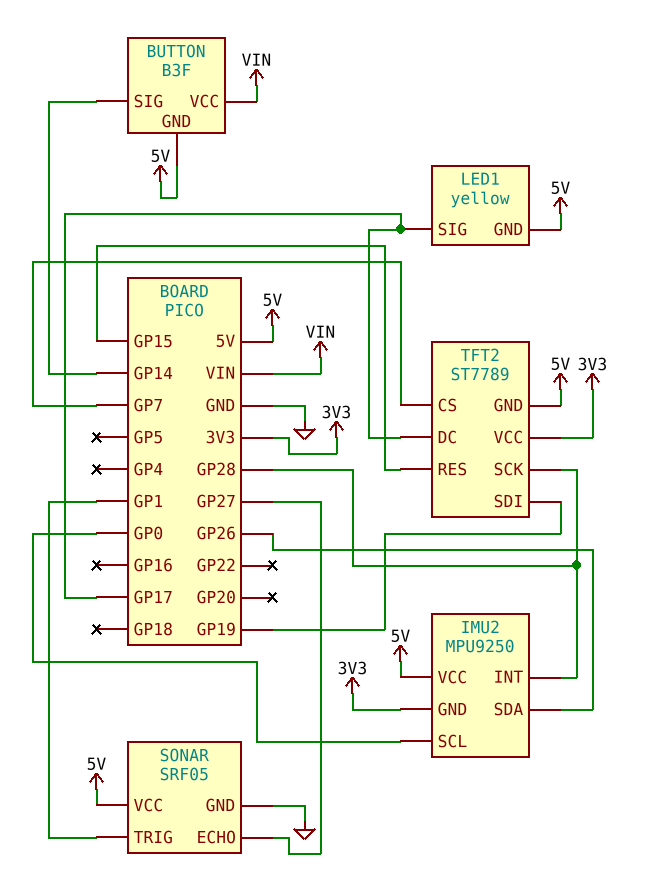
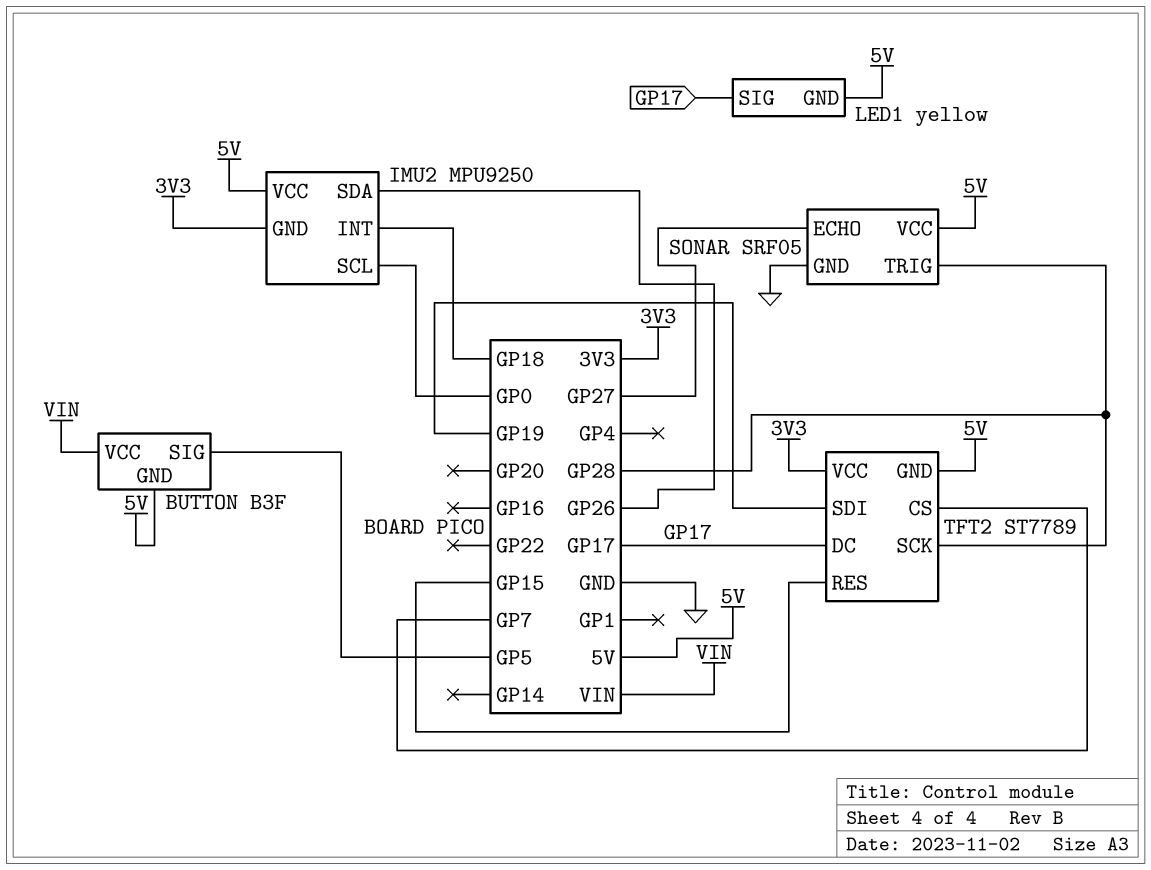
BUTTON pin SIG: GP14 -> GP5
IMU2 pin INT: GP28 -> GP18
SONAR pin TRIG: GP1 -> GP28

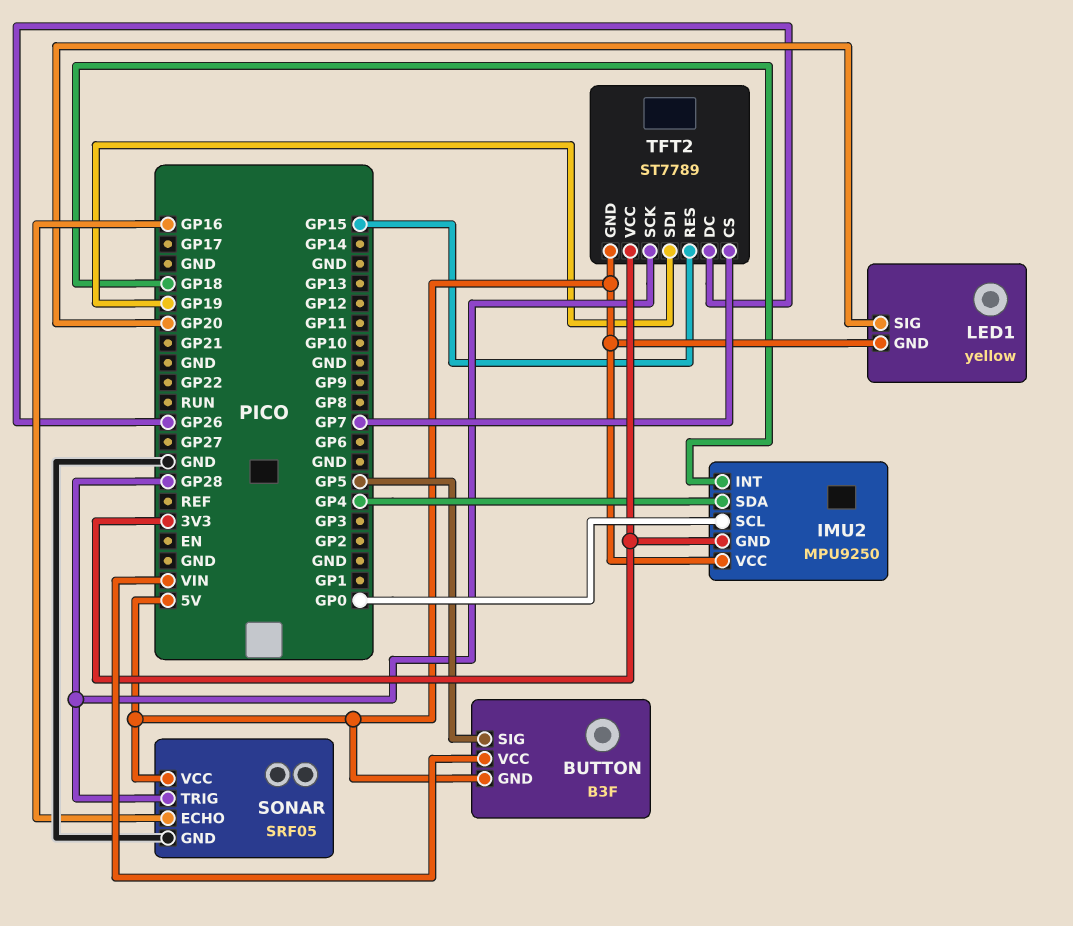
IMU2 pin SDA: GP26 -> GP4
LED1 pin SIG: GP17 -> GP20
SONAR pin ECHO: GP27 -> GP16
TFT2 pin DC: GP17 -> GP26

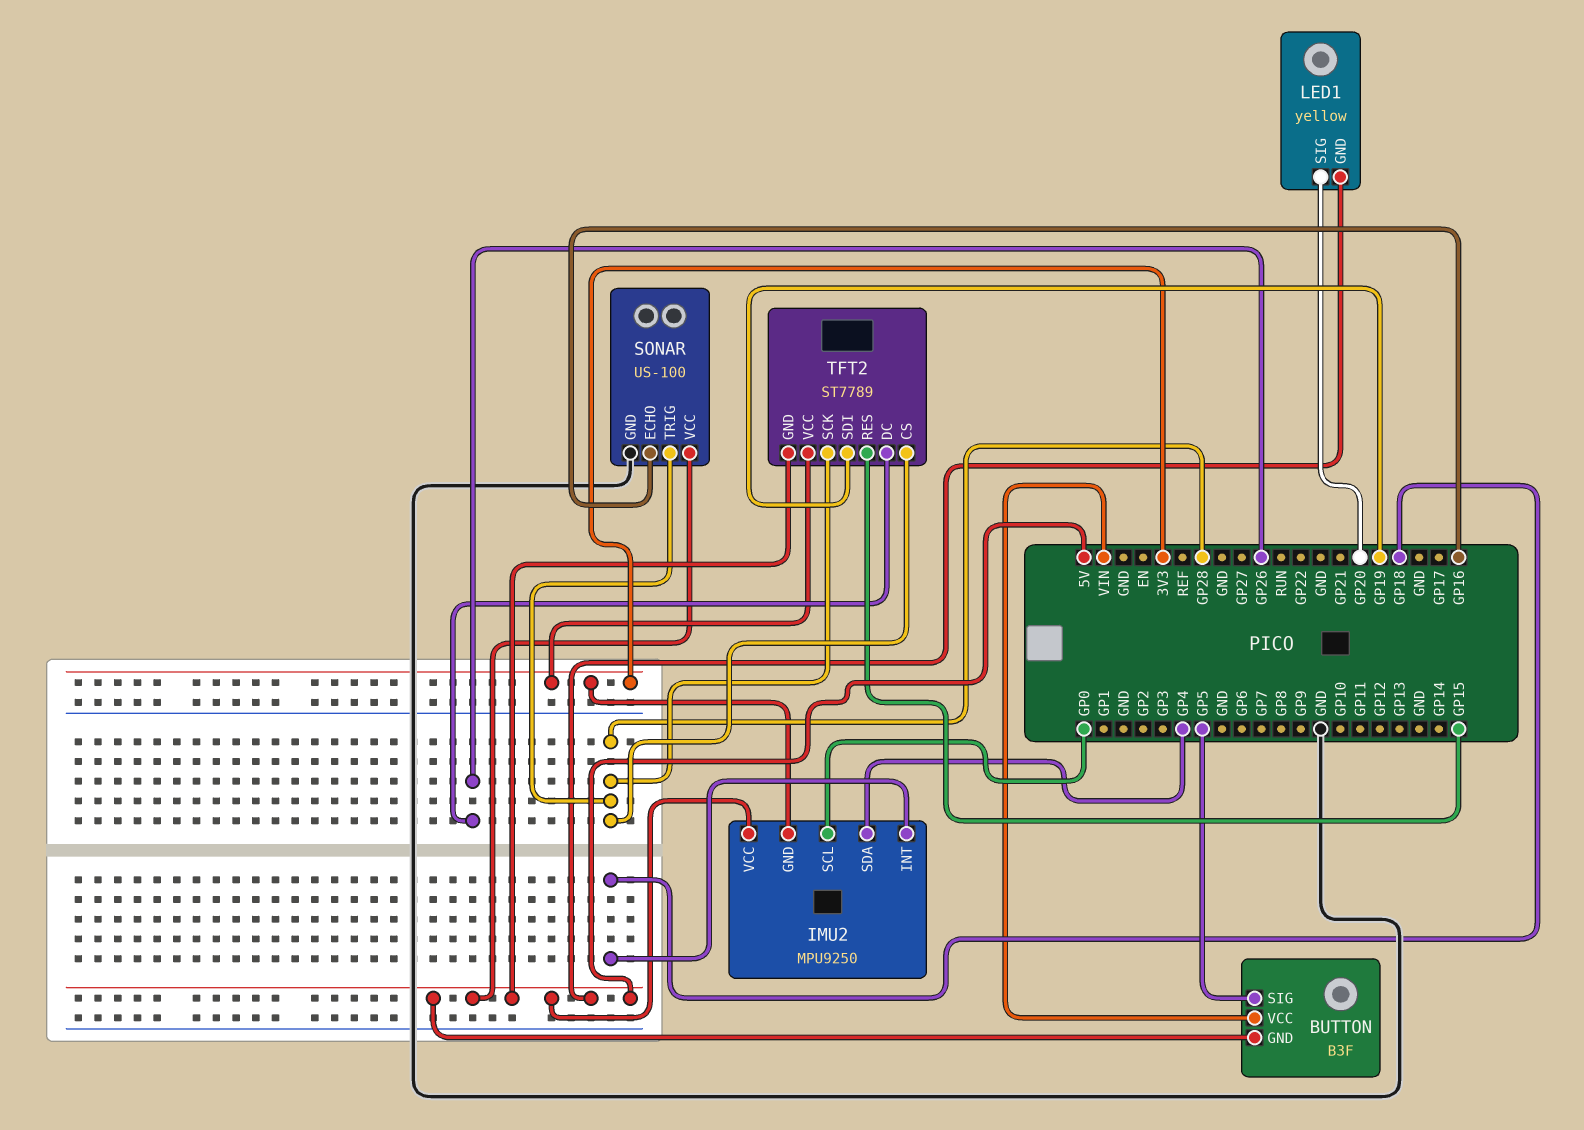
SONAR: SRF05 -> US-100
TFT2 pin CS: GP7 -> GP28

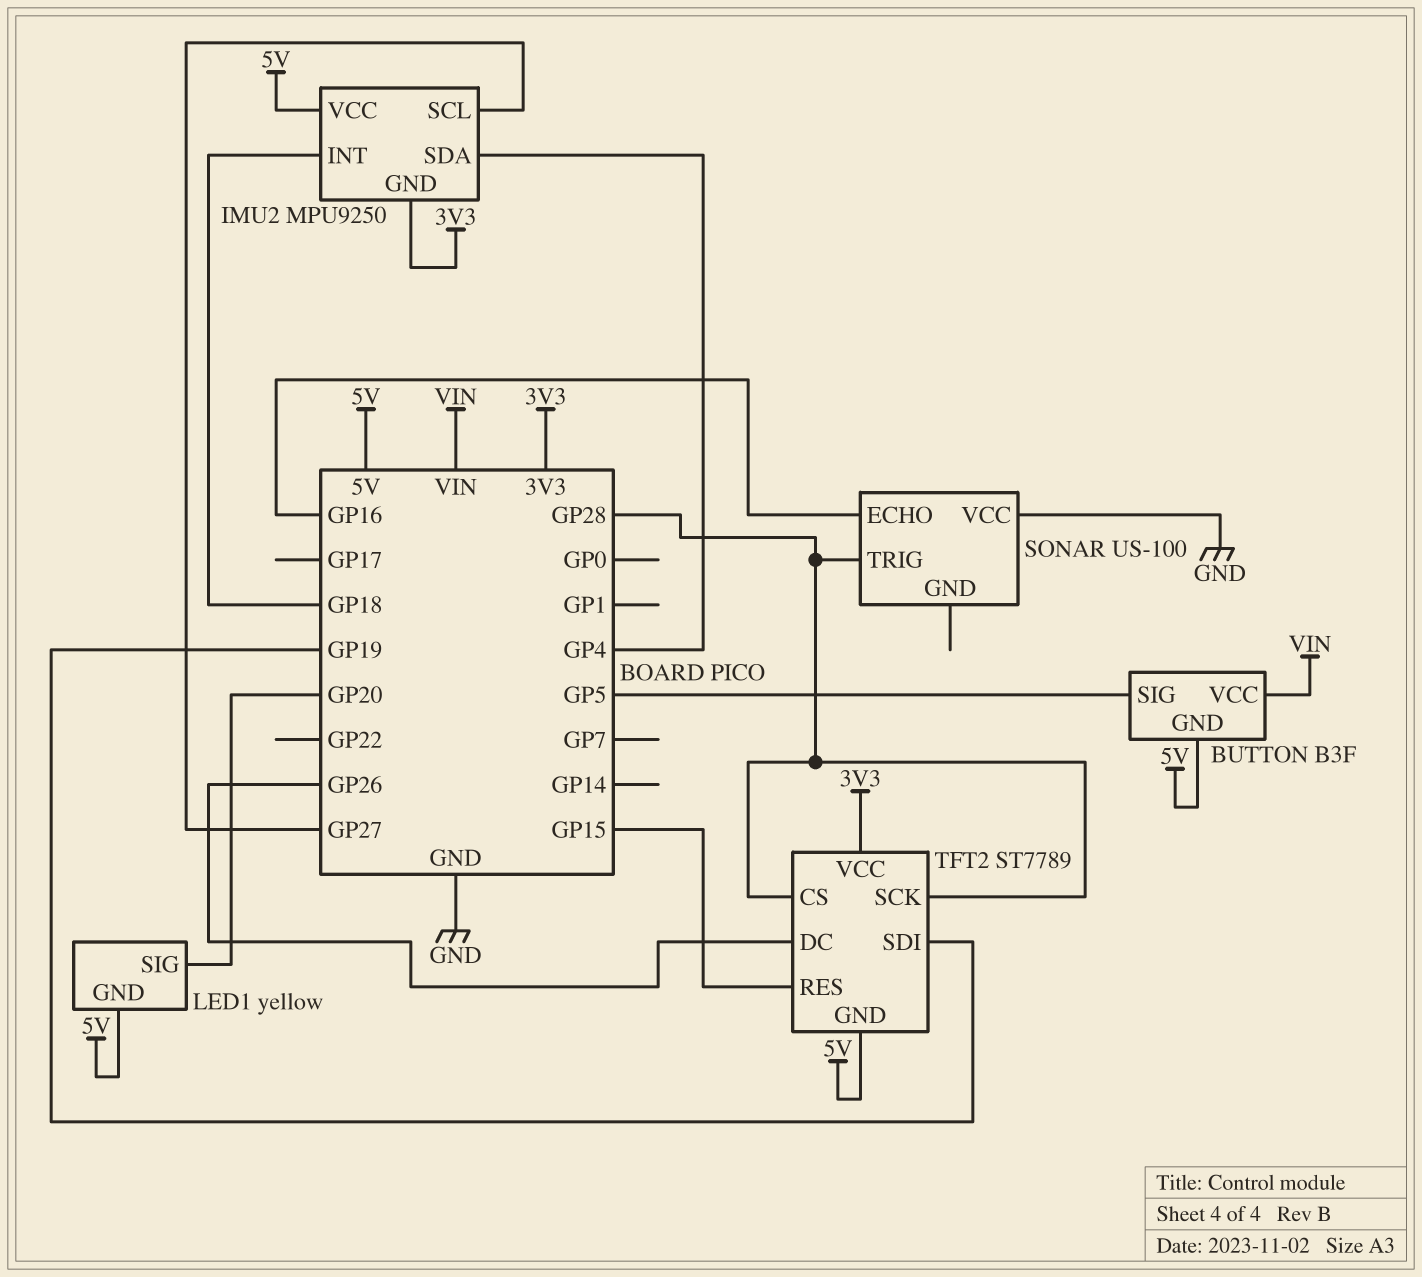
IMU2 pin SCL: GP0 -> GP27
SONAR pin GND: GND -> none
SONAR pin VCC: 5V -> GND

